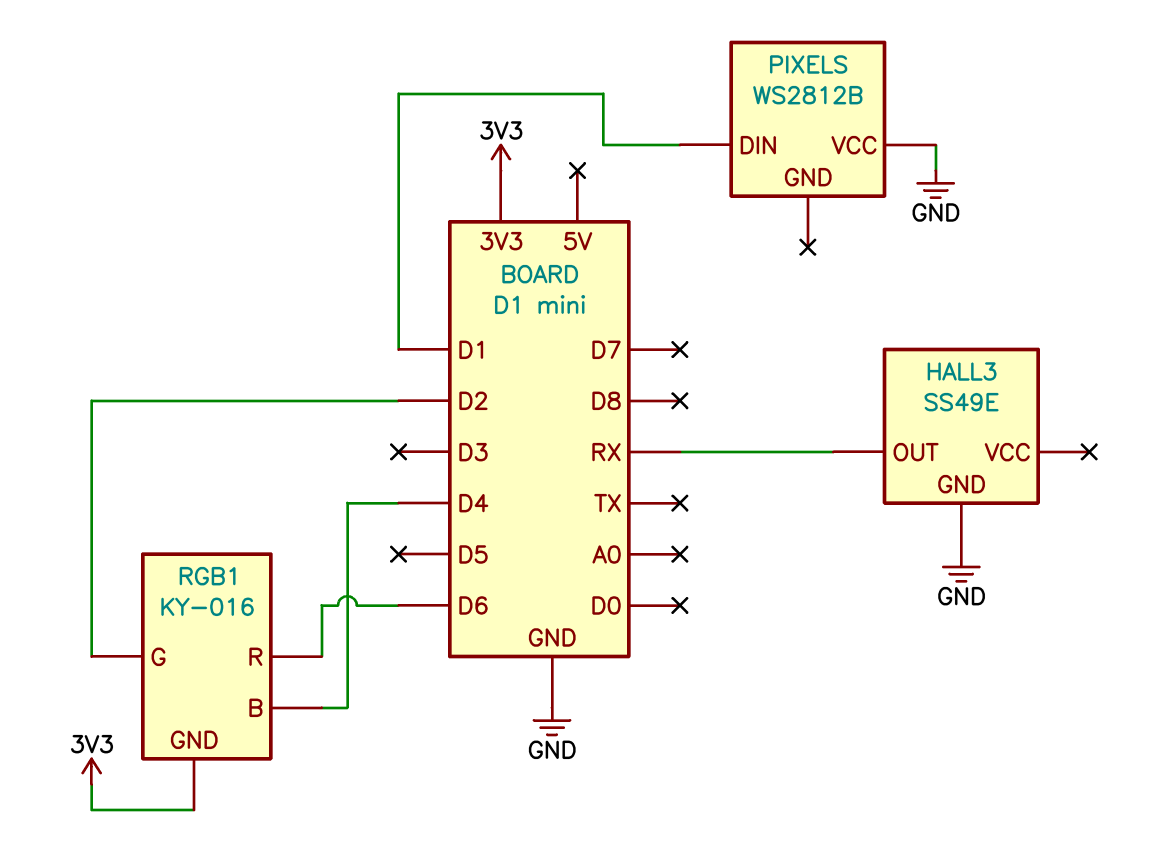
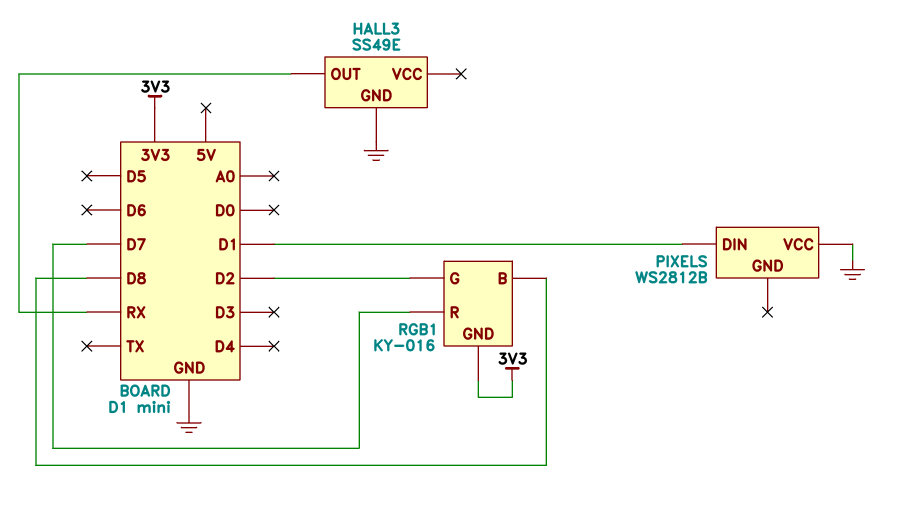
RGB1 pin B: D4 -> D8
RGB1 pin R: D6 -> D7

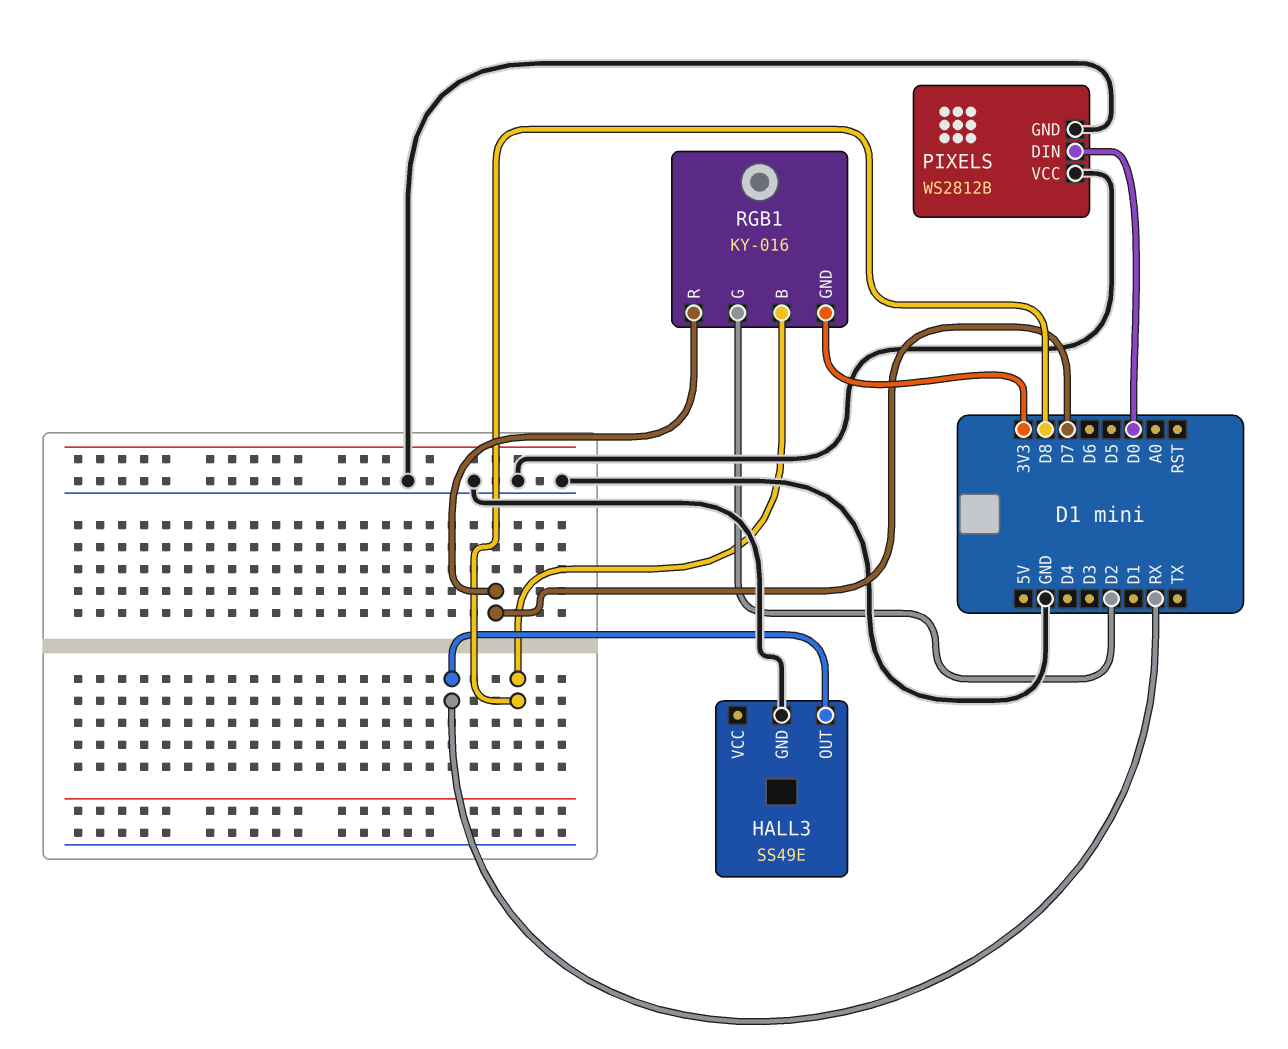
PIXELS pin DIN: D1 -> D0
PIXELS pin GND: none -> GND

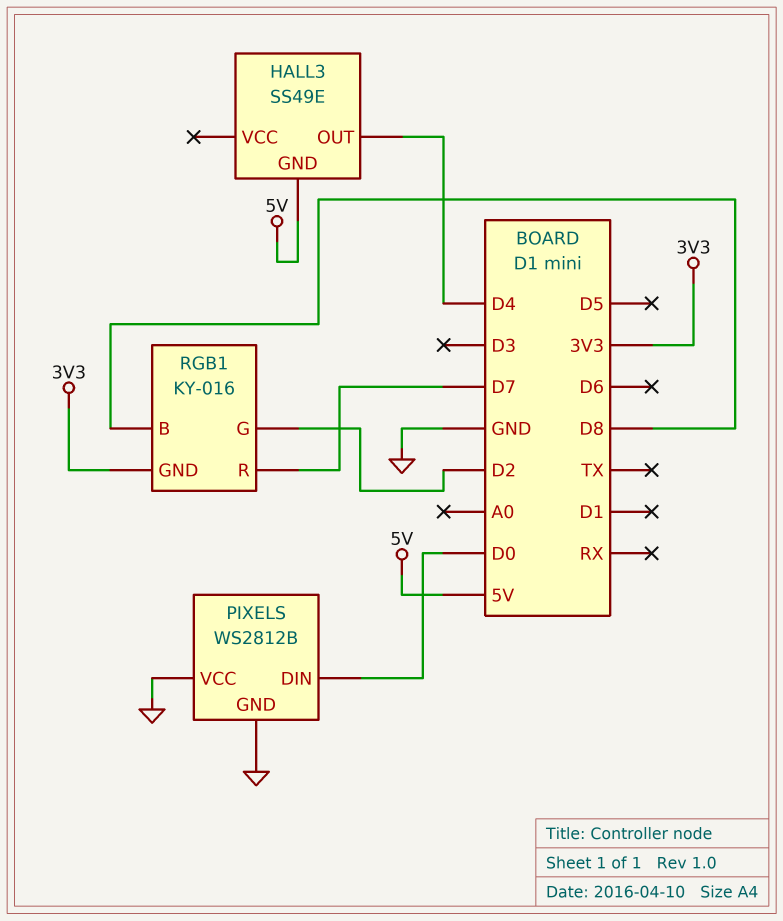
HALL3 pin GND: GND -> 5V
HALL3 pin OUT: RX -> D4

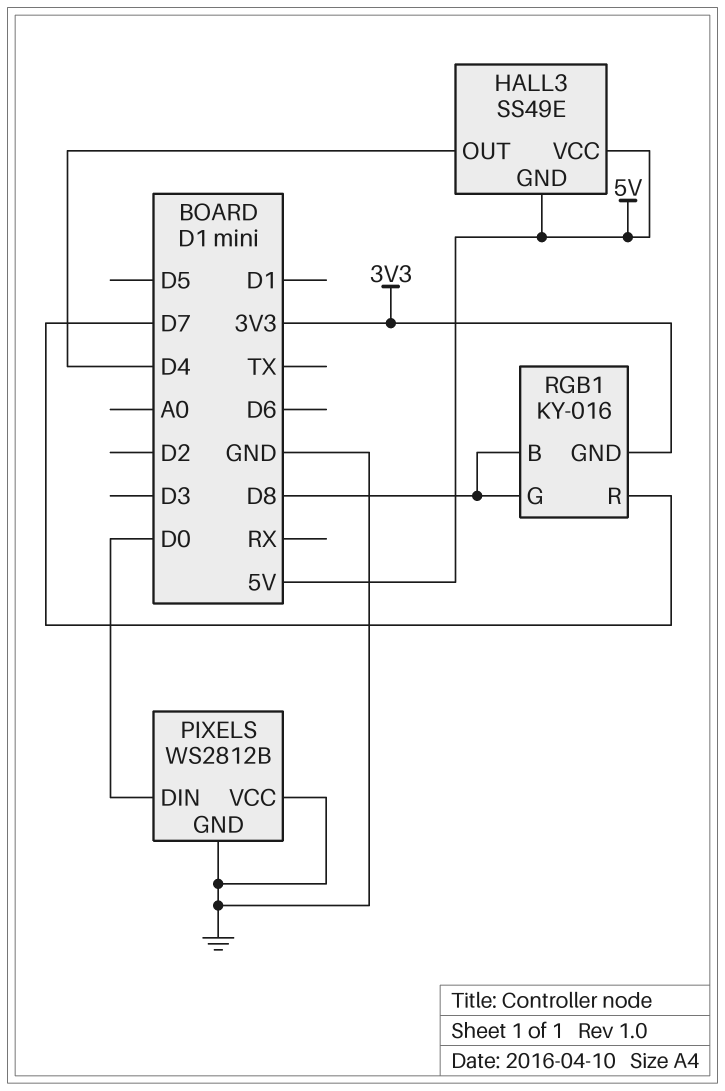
HALL3 pin VCC: none -> 5V
RGB1 pin G: D2 -> D8

